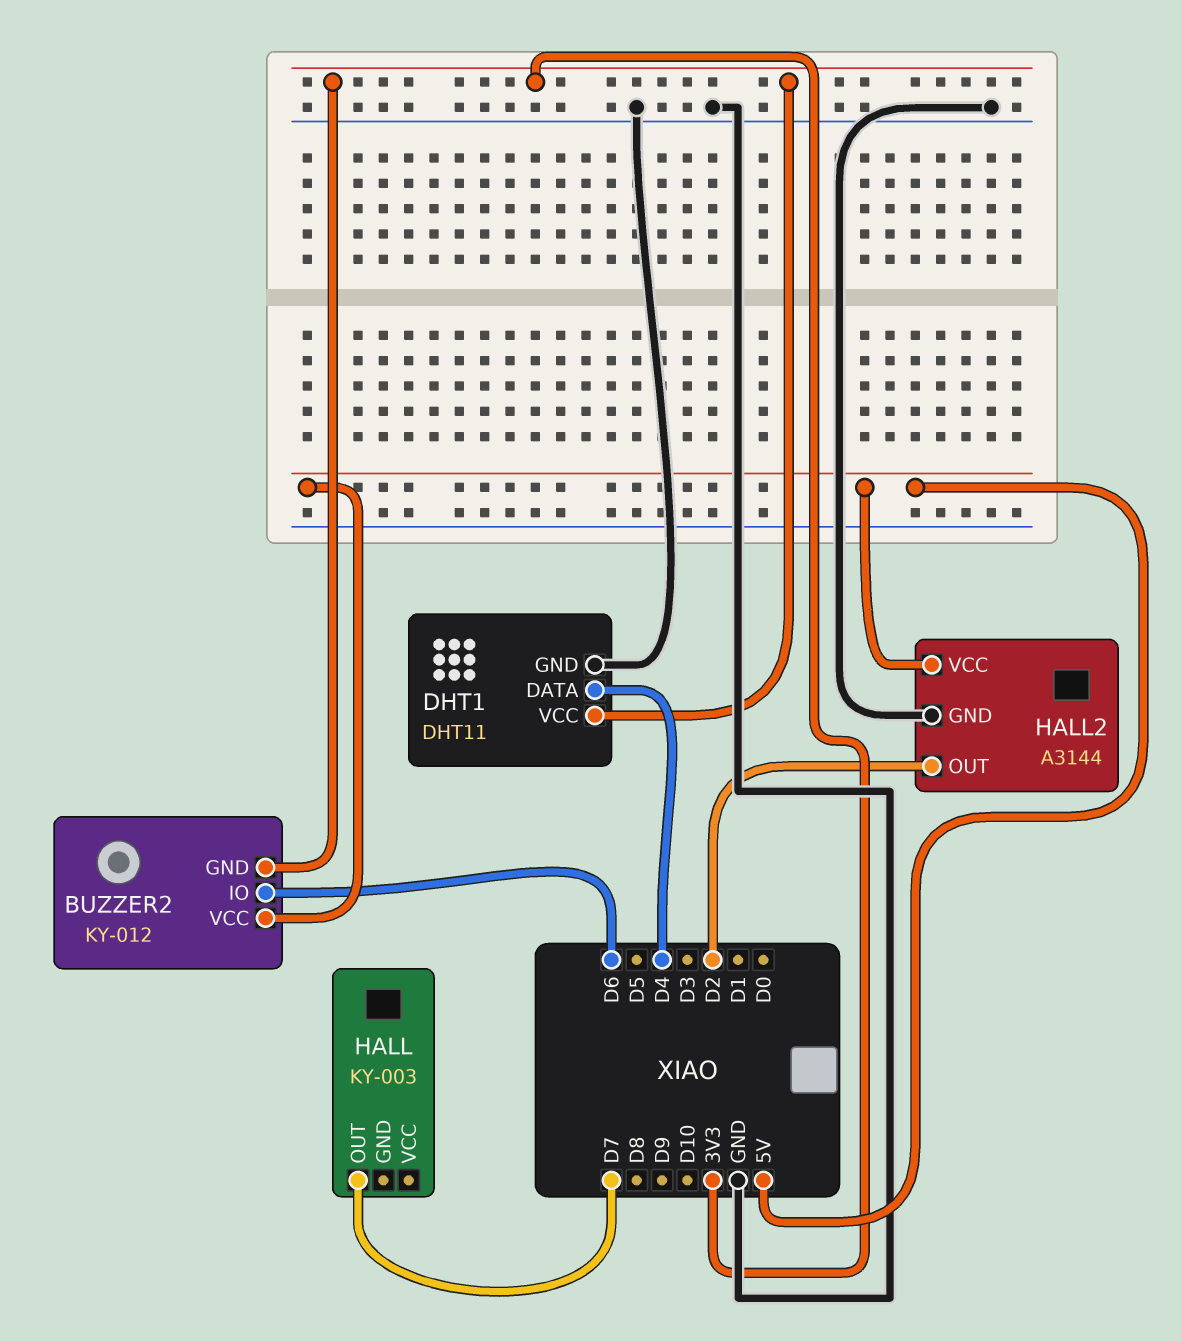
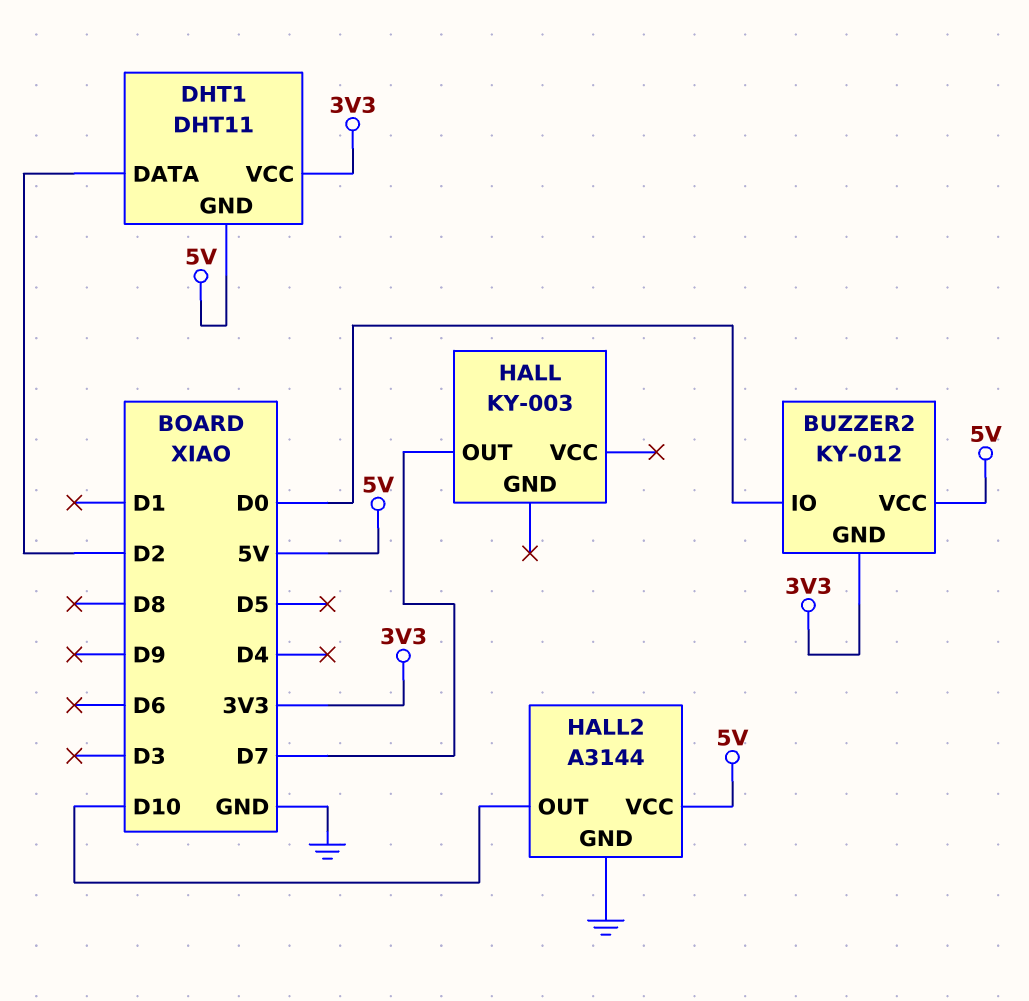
BUZZER2 pin IO: D6 -> D0
DHT1 pin DATA: D4 -> D2
DHT1 pin GND: GND -> 5V
HALL2 pin OUT: D2 -> D10

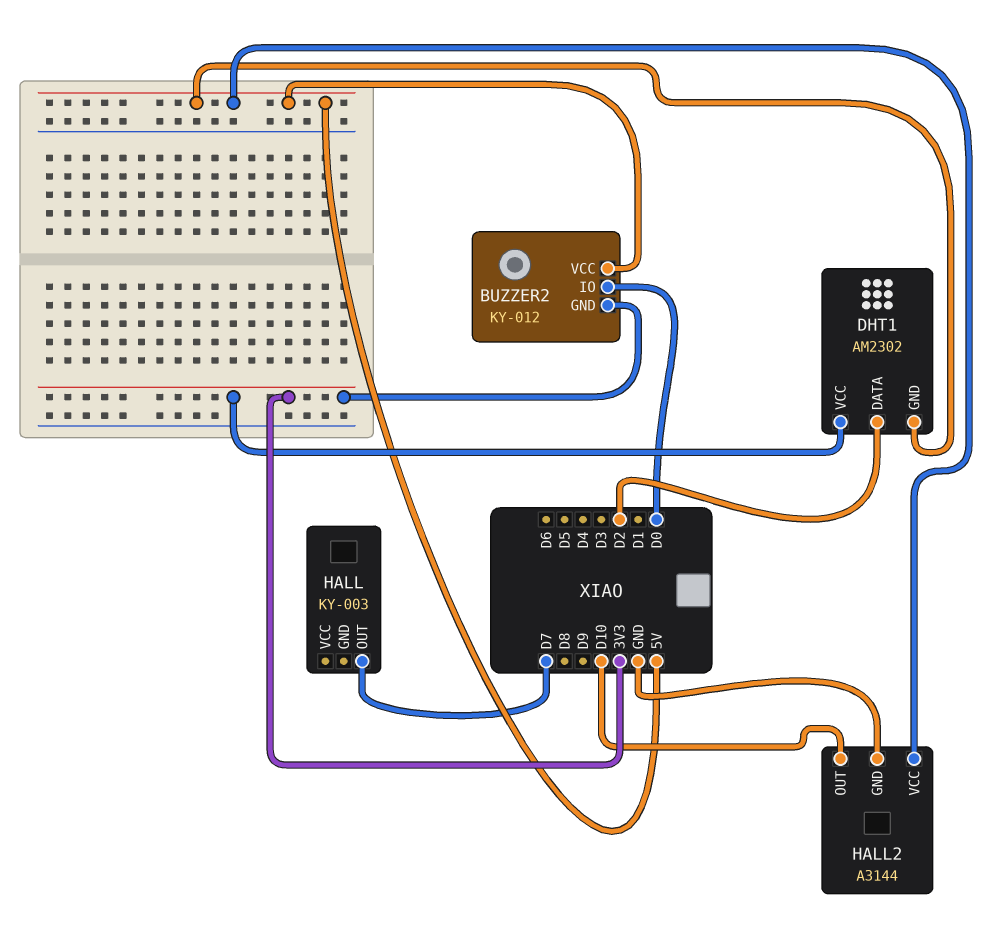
DHT1: DHT11 -> AM2302

